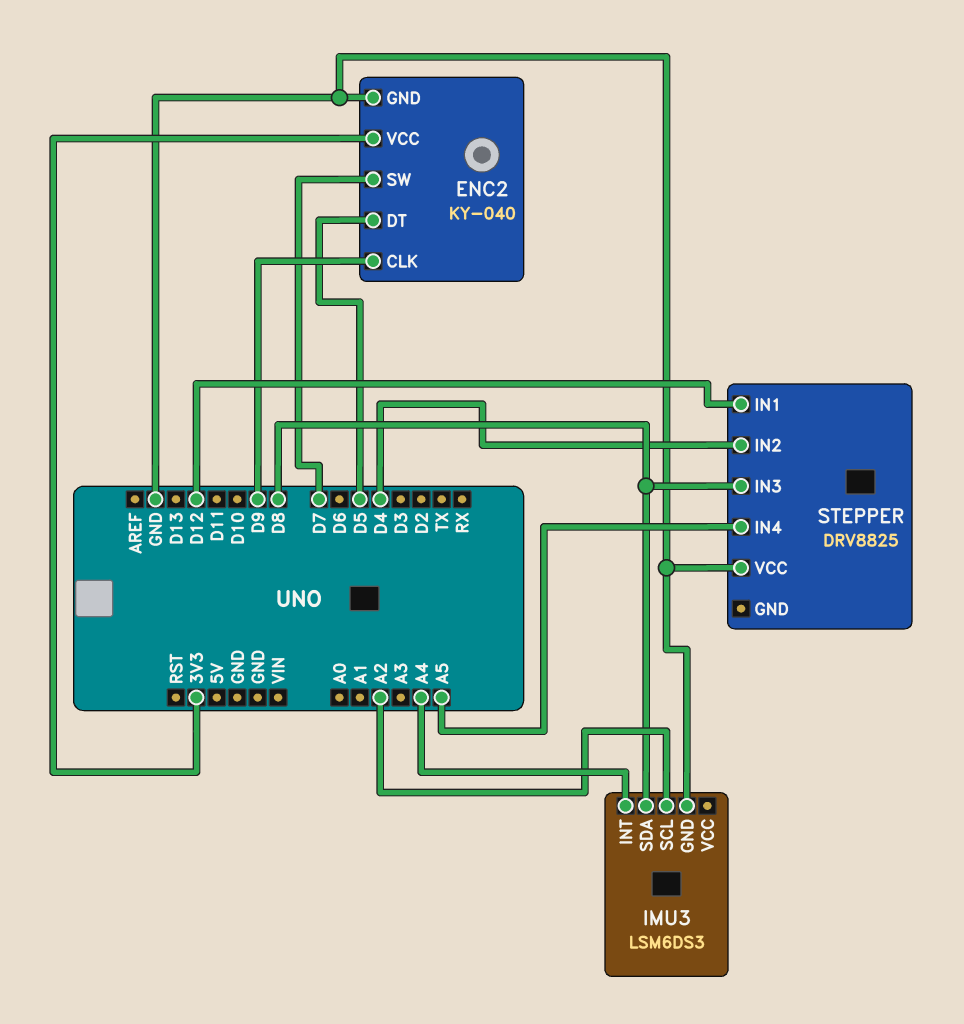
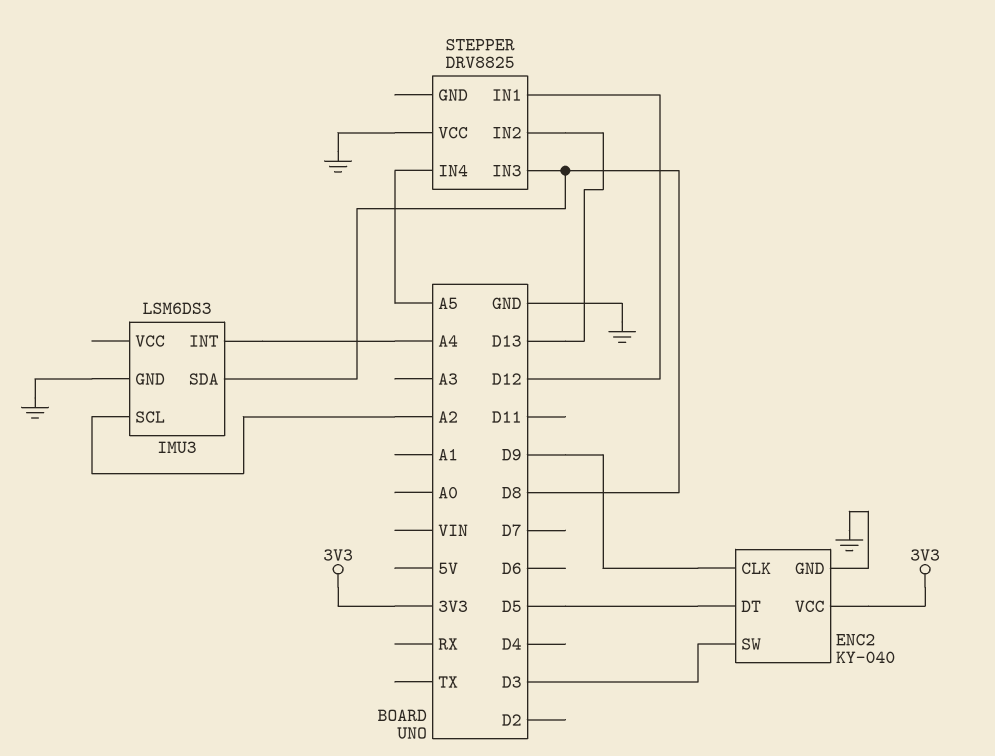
ENC2 pin SW: D7 -> D3
STEPPER pin IN2: D4 -> D13

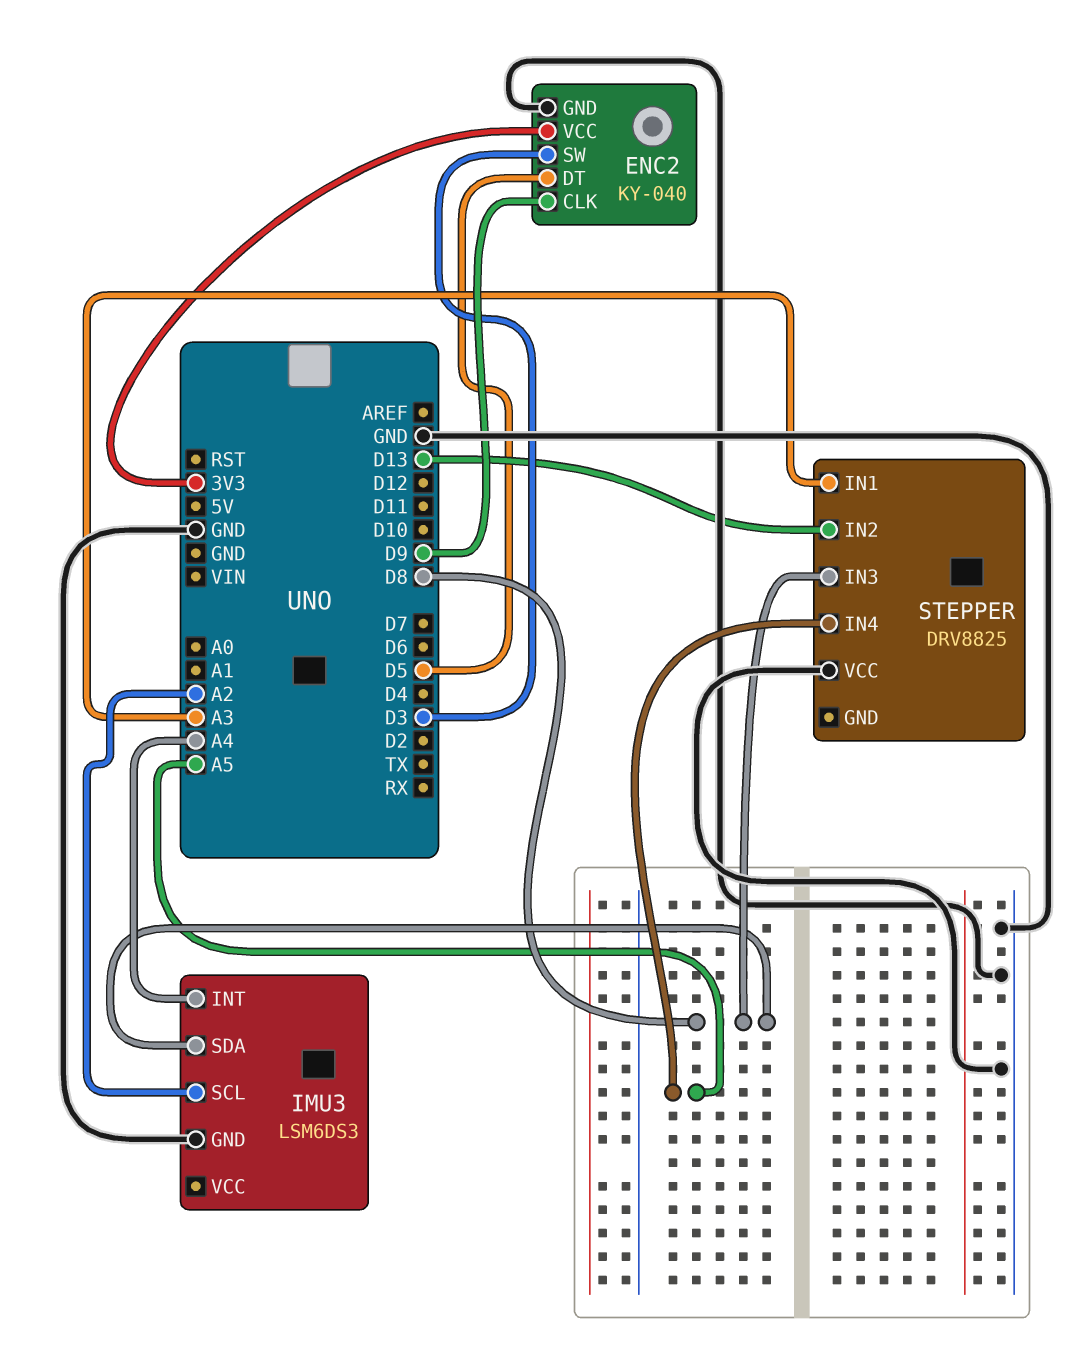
STEPPER pin IN1: D12 -> A3

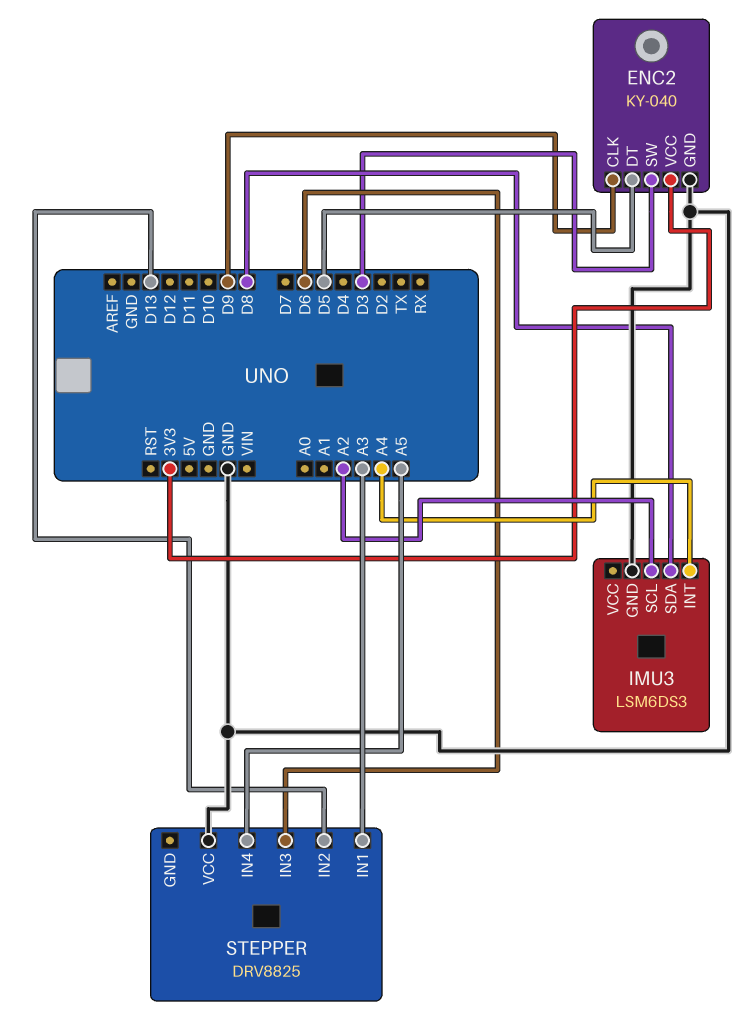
STEPPER pin IN3: D8 -> D6

